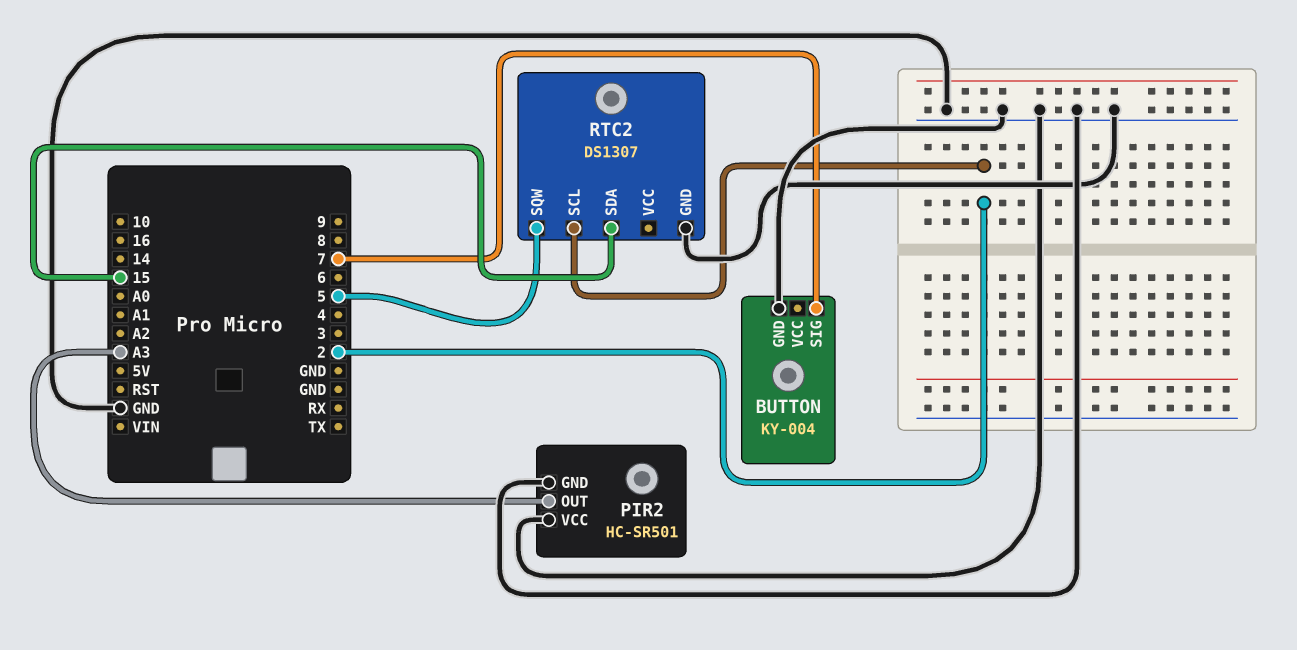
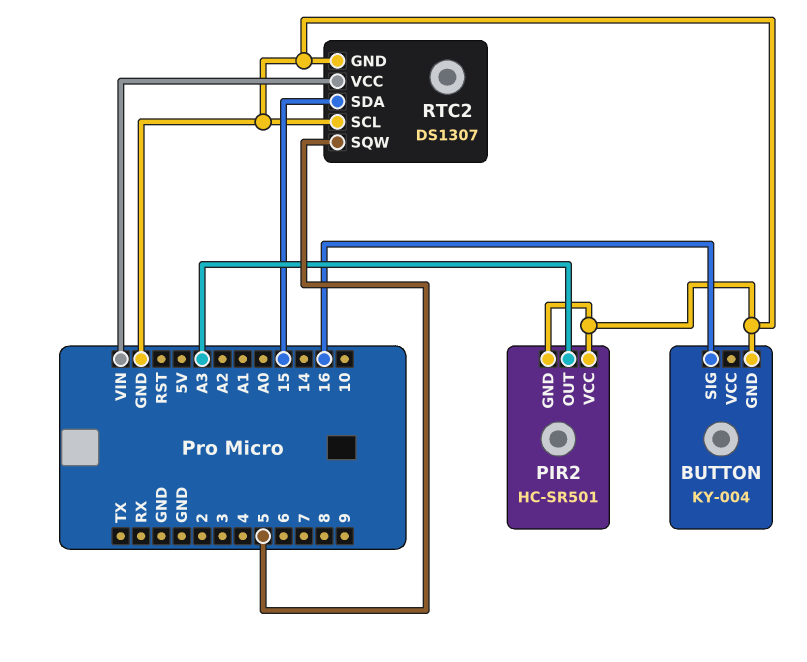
BUTTON pin SIG: 7 -> 16
RTC2 pin SCL: 2 -> GND
RTC2 pin VCC: none -> VIN

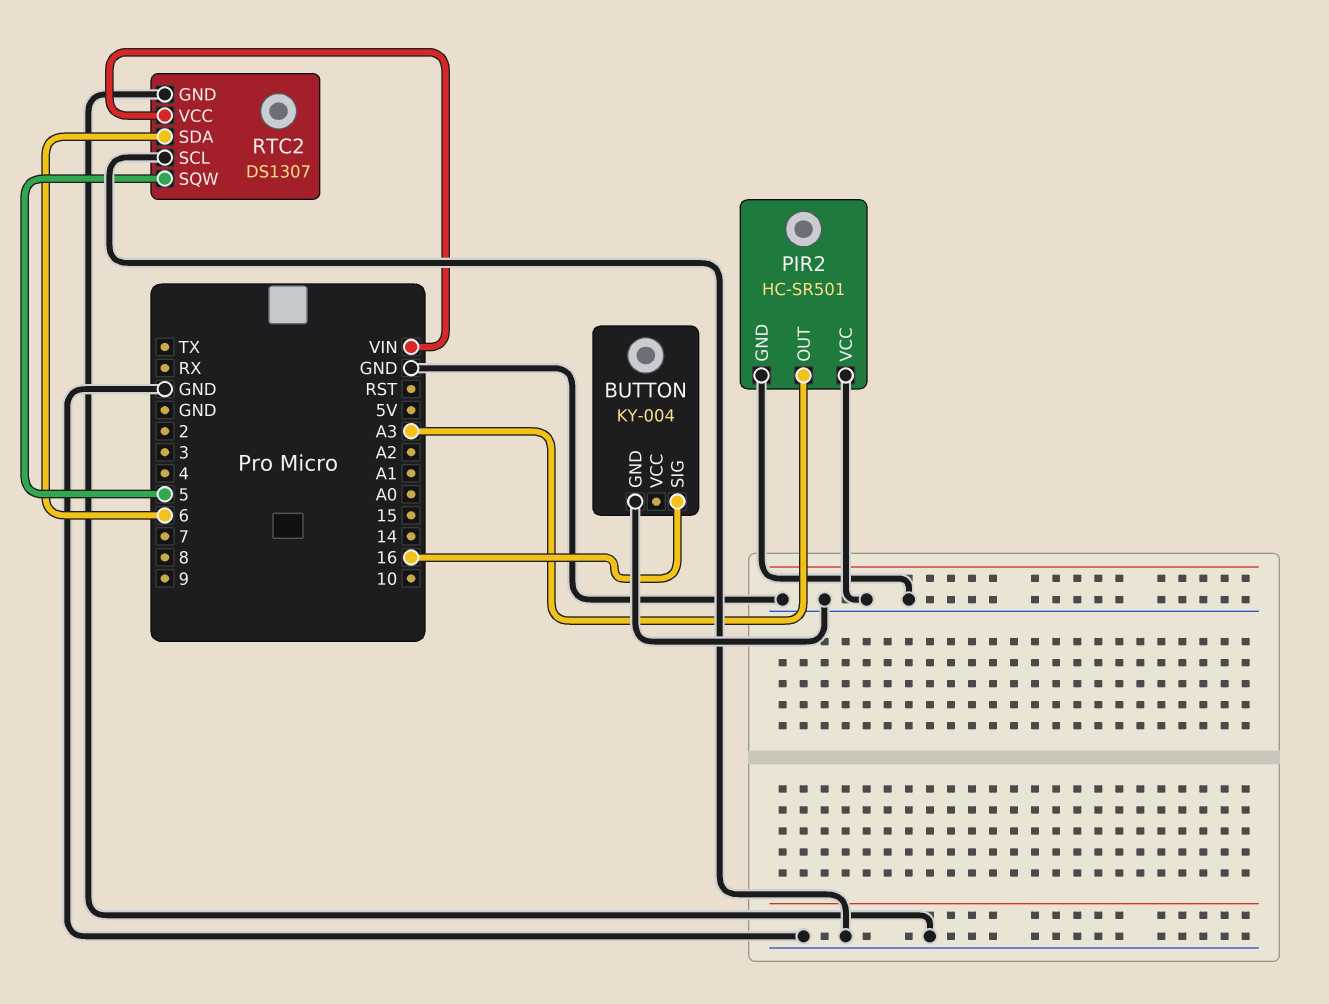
RTC2 pin SDA: 15 -> 6

